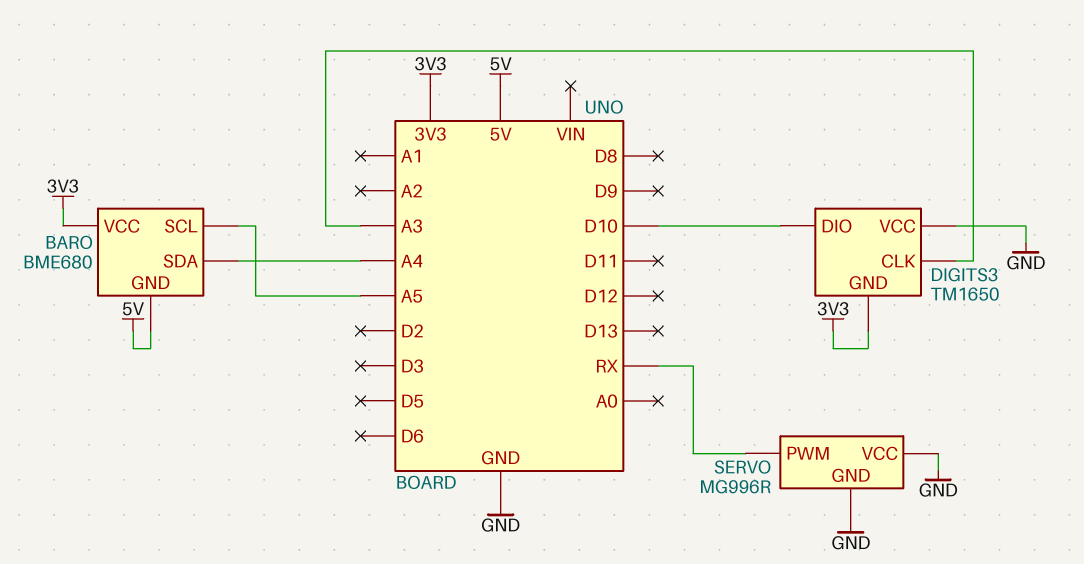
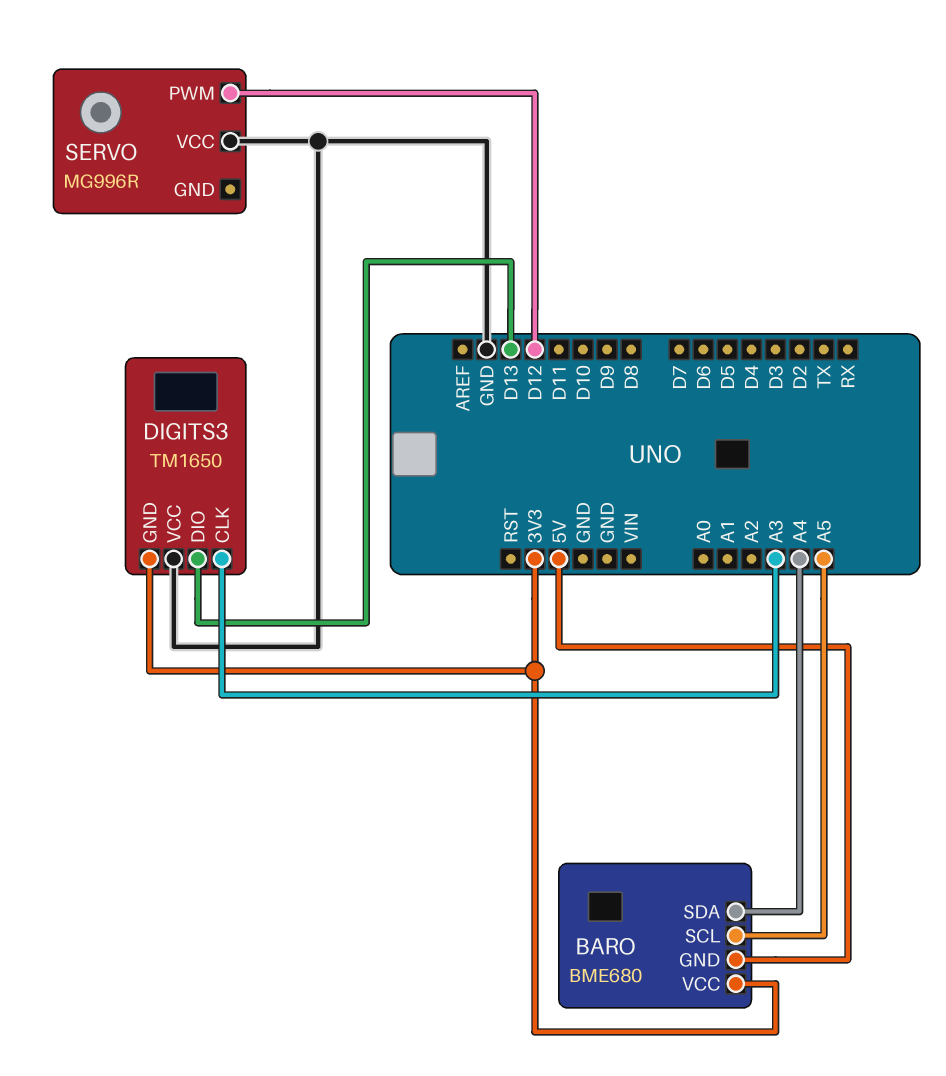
DIGITS3 pin DIO: D10 -> D13
SERVO pin GND: GND -> none
SERVO pin PWM: RX -> D12

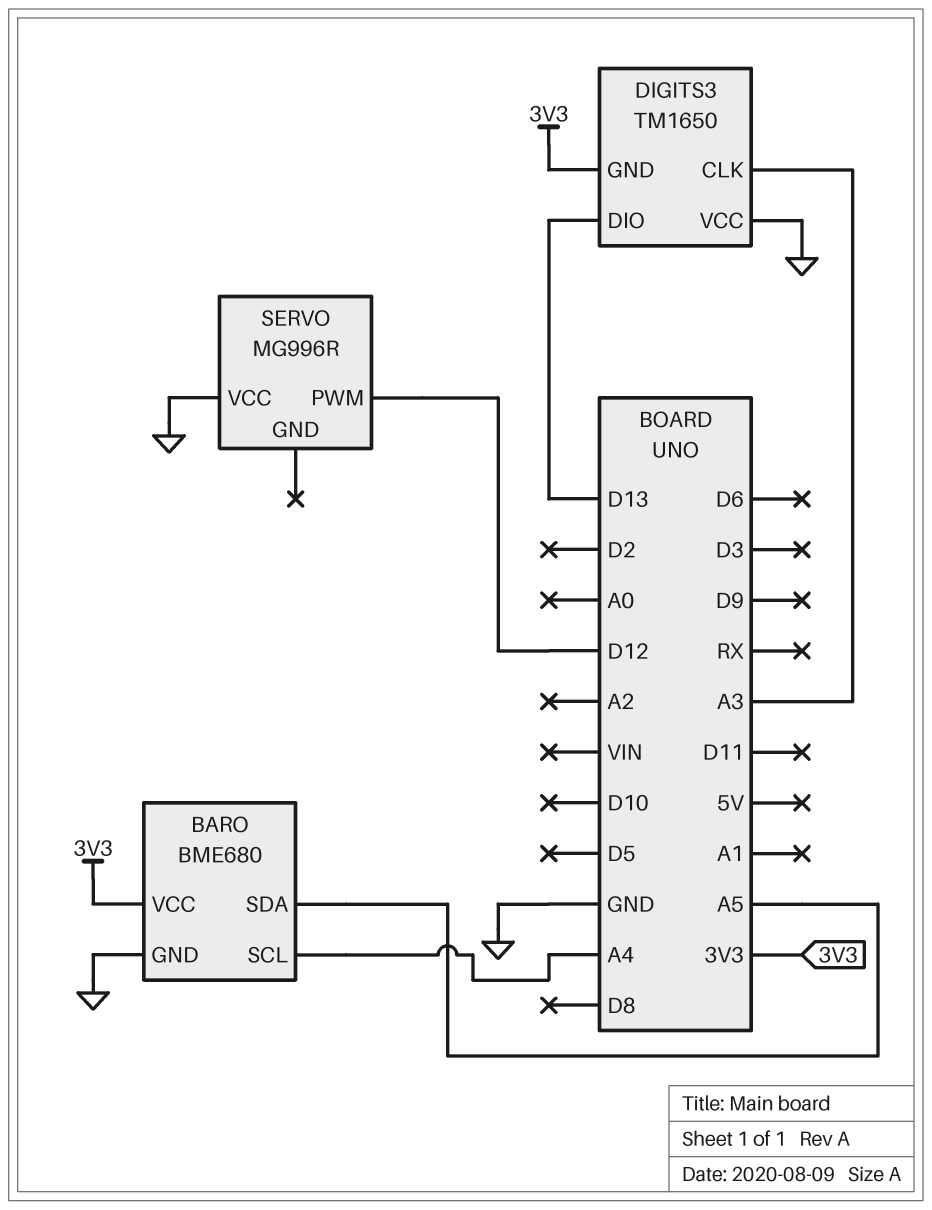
BARO pin GND: 5V -> GND
BARO pin SCL: A5 -> A4
BARO pin SDA: A4 -> A5

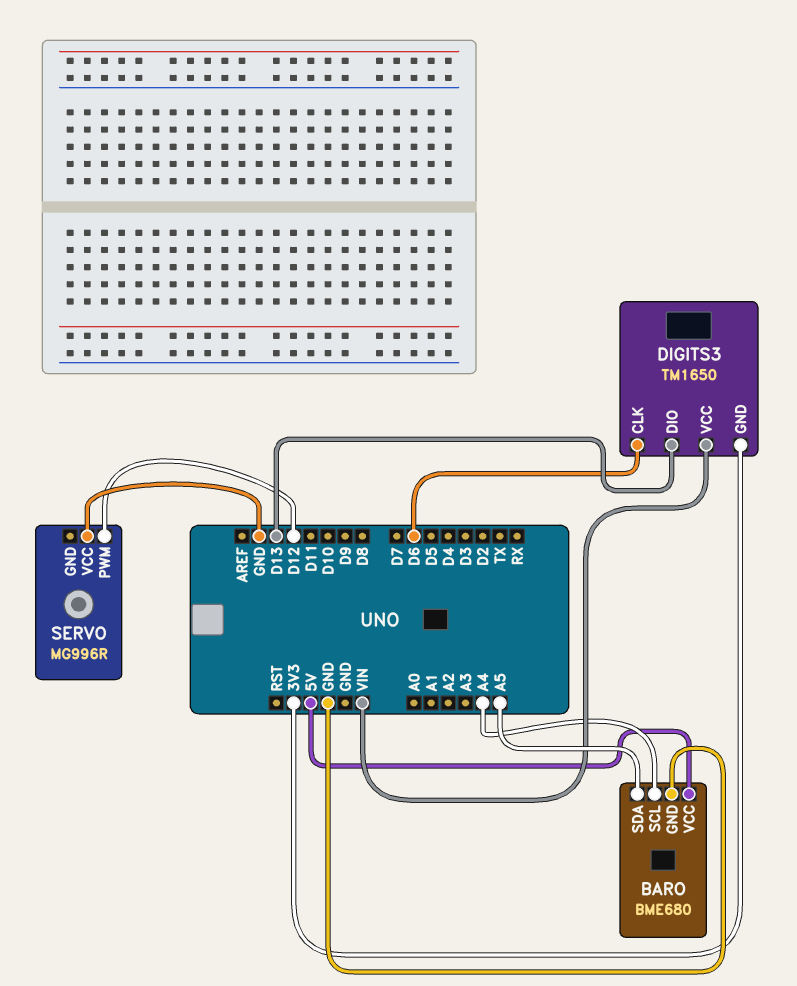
BARO pin VCC: 3V3 -> 5V
DIGITS3 pin CLK: A3 -> D6
DIGITS3 pin VCC: GND -> VIN

